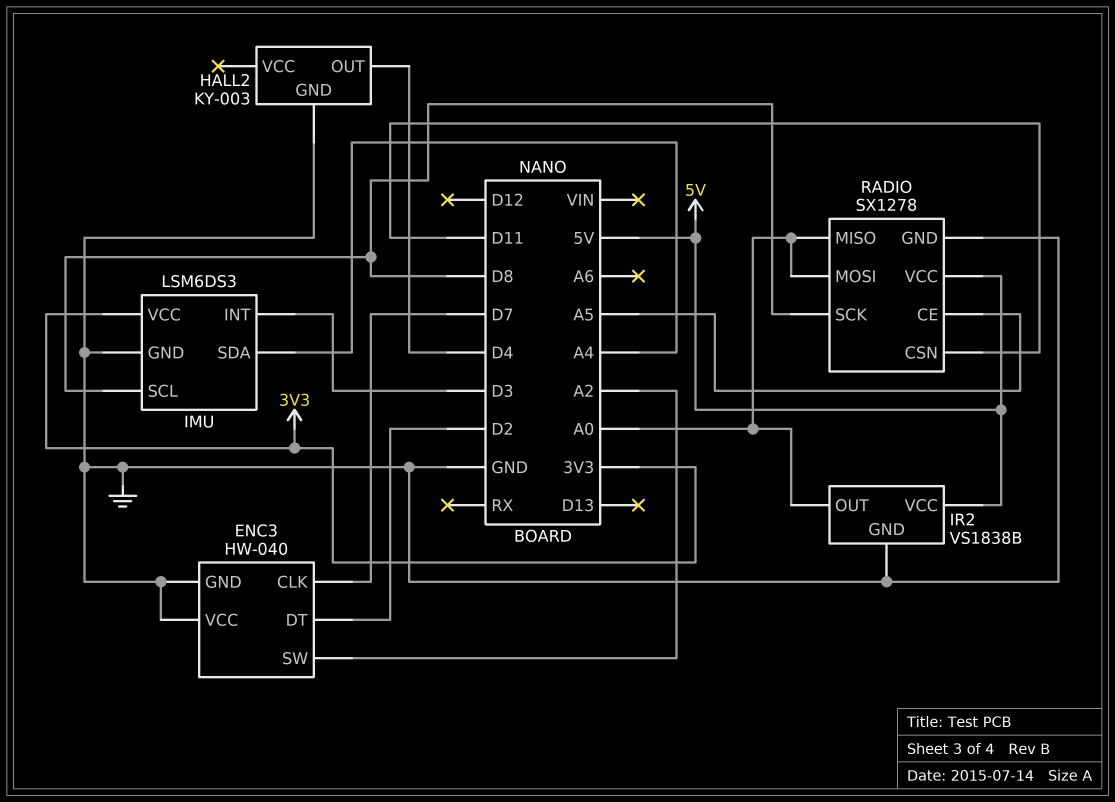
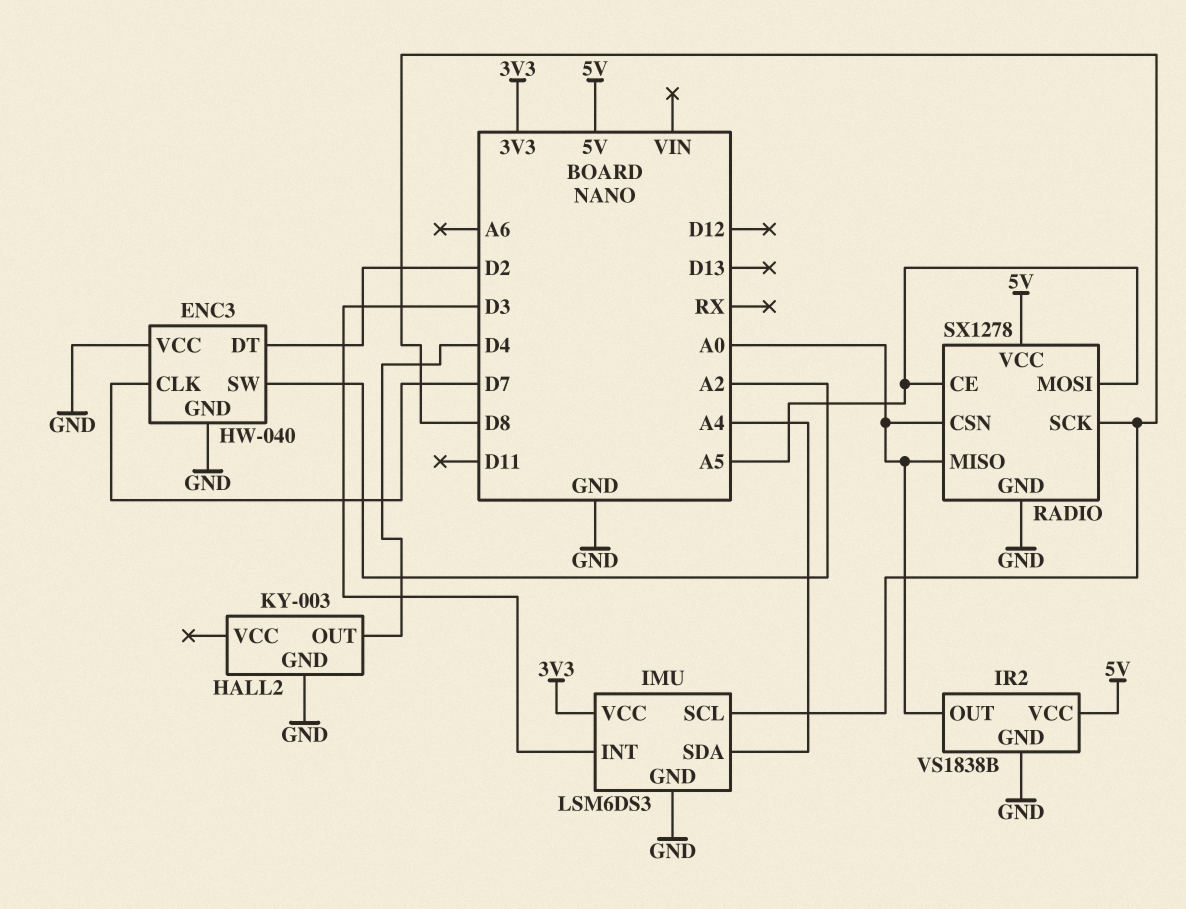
RADIO pin CSN: D11 -> A0
RADIO pin MOSI: A0 -> A5

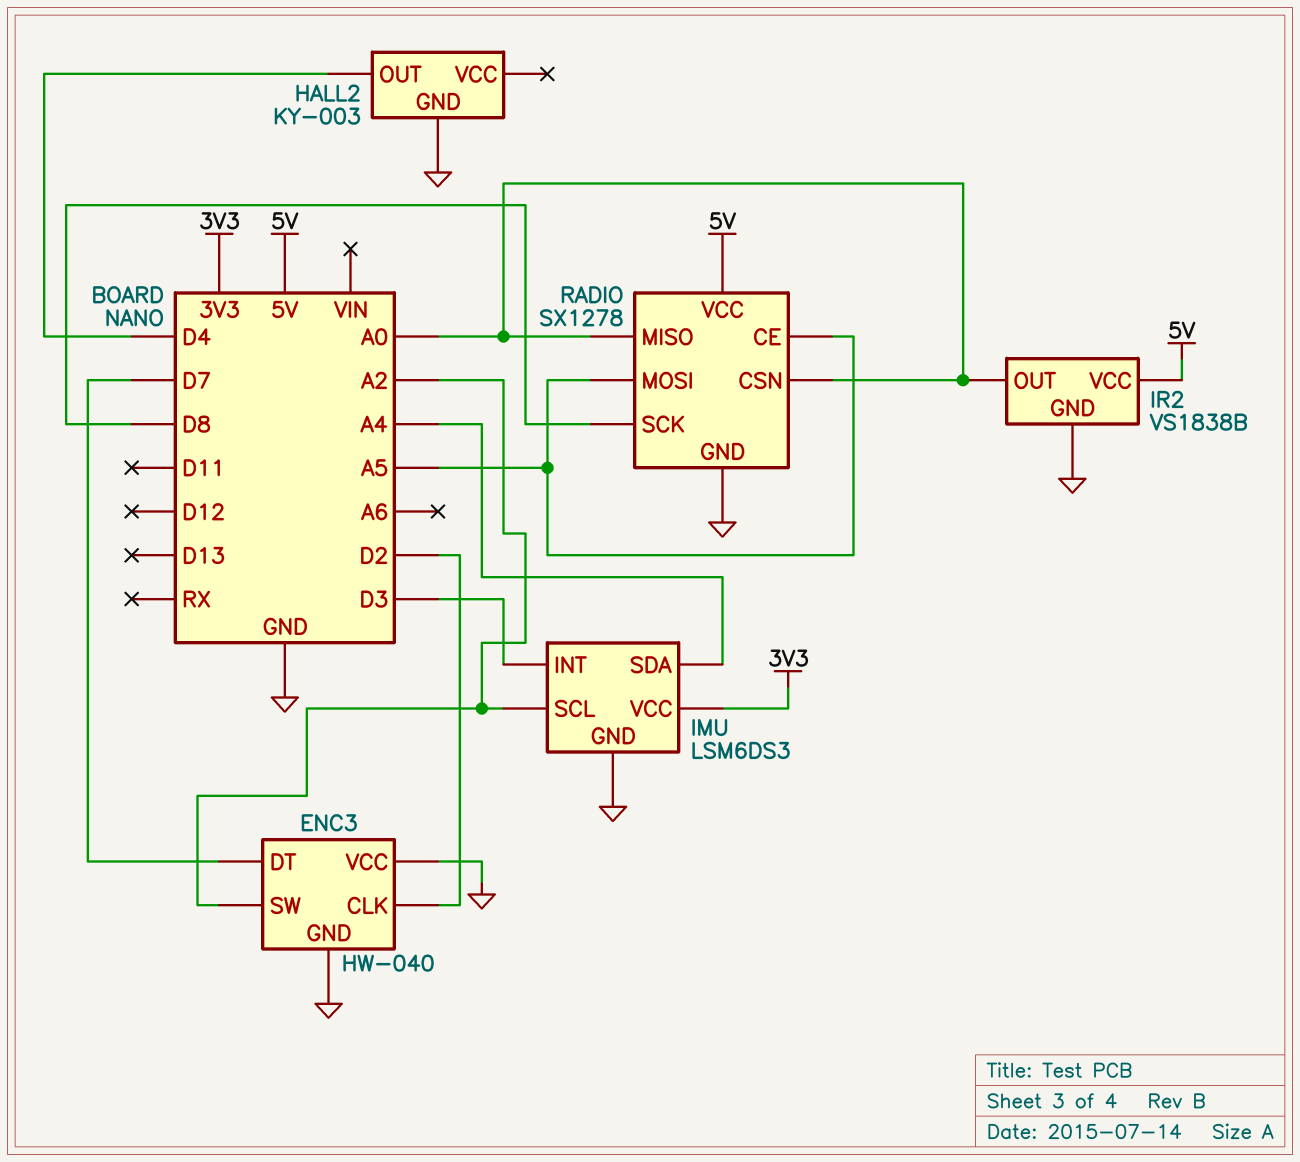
ENC3 pin CLK: D7 -> D2
ENC3 pin DT: D2 -> D7
IMU pin SCL: D8 -> A2

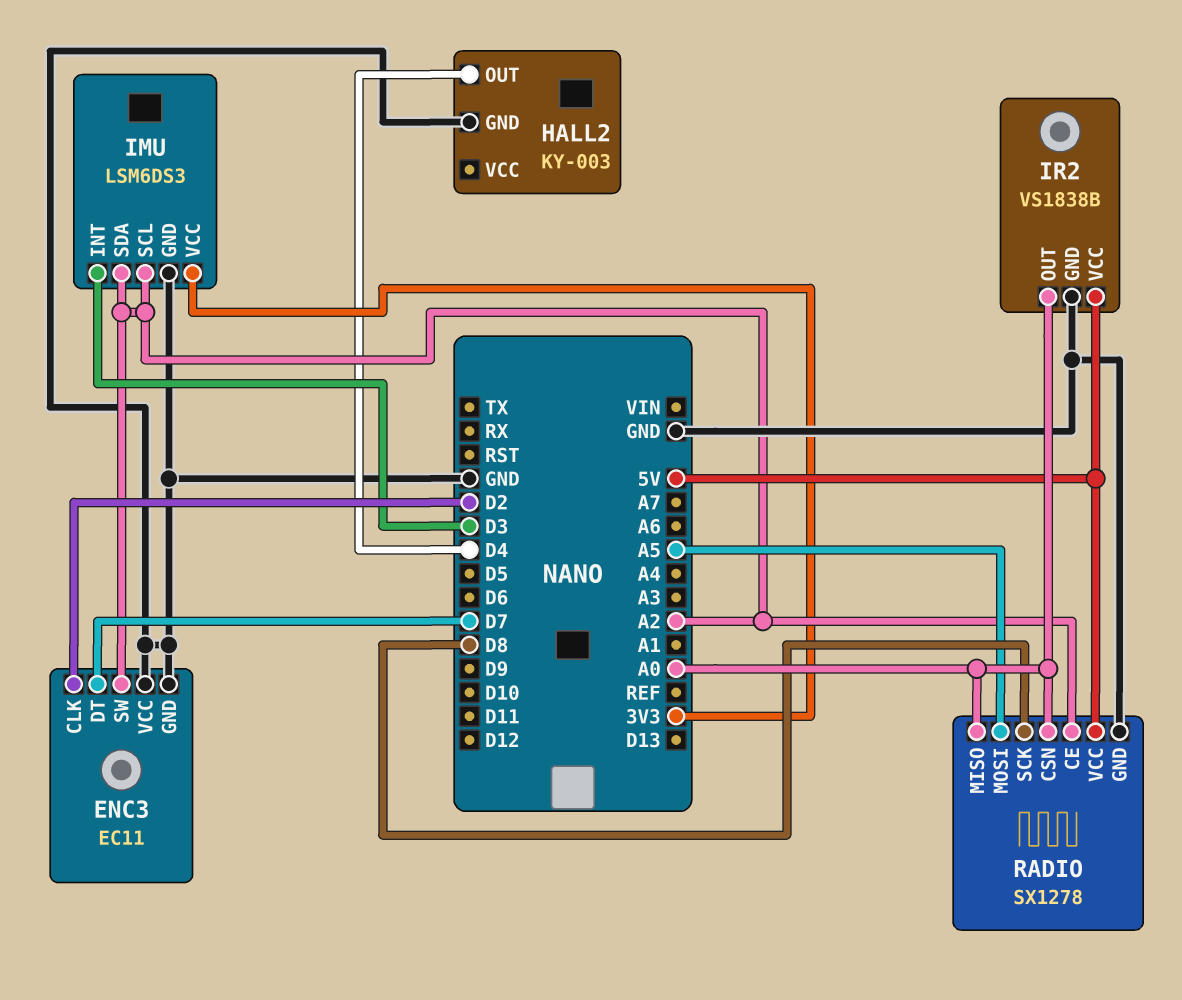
ENC3: HW-040 -> EC11
IMU pin SDA: A4 -> A2
RADIO pin CE: A5 -> A2

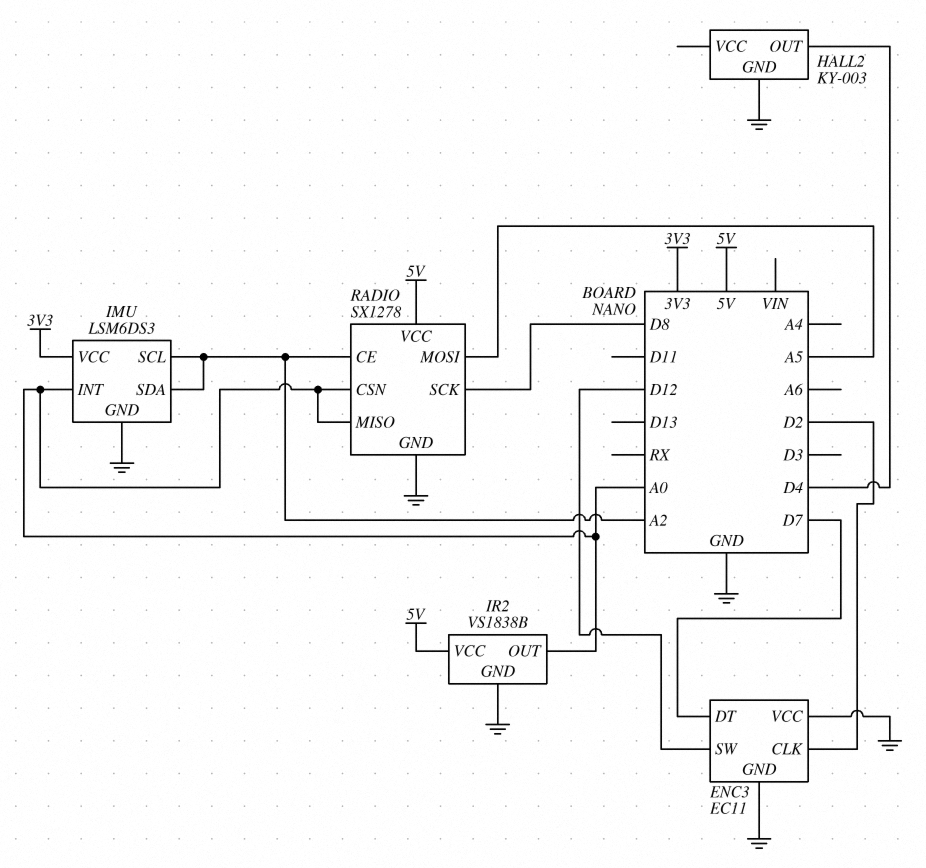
ENC3 pin SW: A2 -> D12
IMU pin INT: D3 -> A0

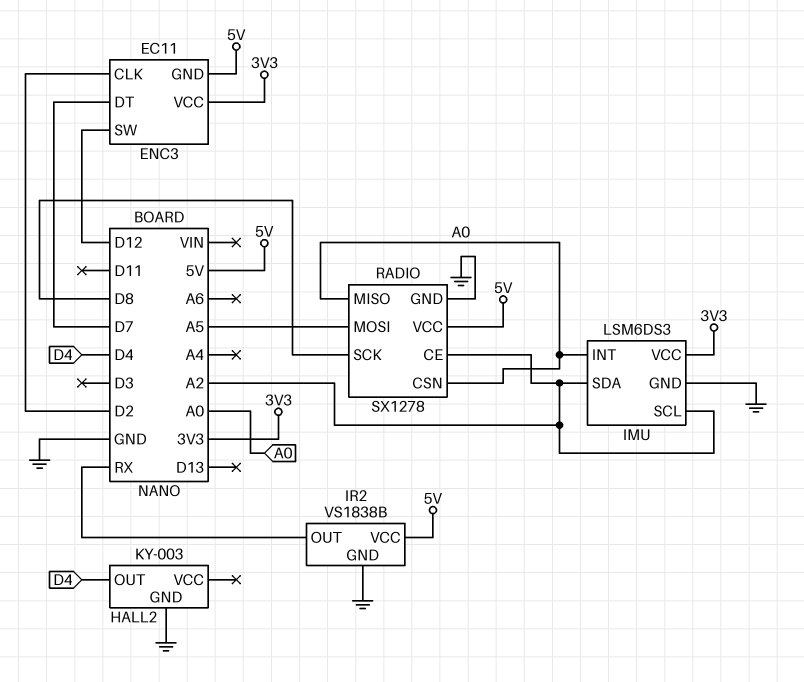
ENC3 pin GND: GND -> 5V
ENC3 pin VCC: GND -> 3V3
IR2 pin OUT: A0 -> RX

